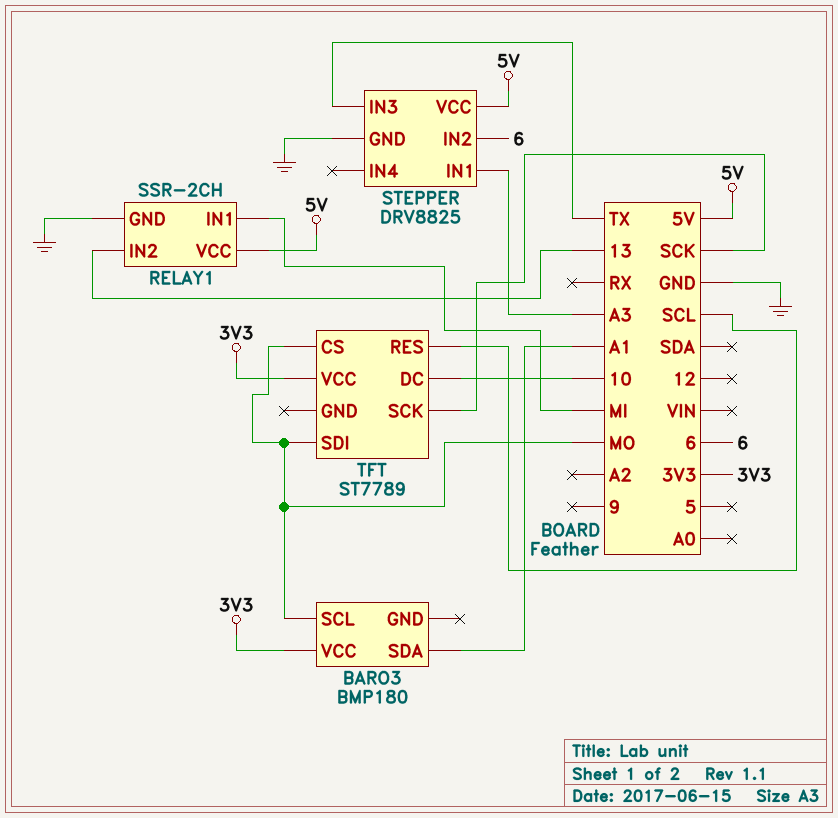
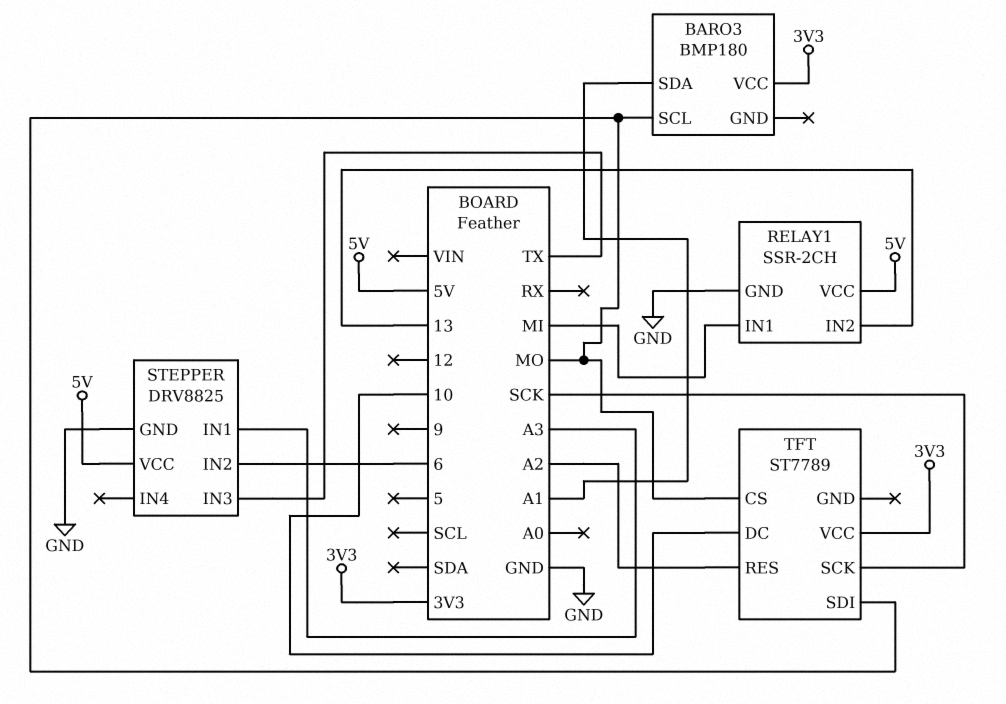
TFT pin RES: SCL -> A2

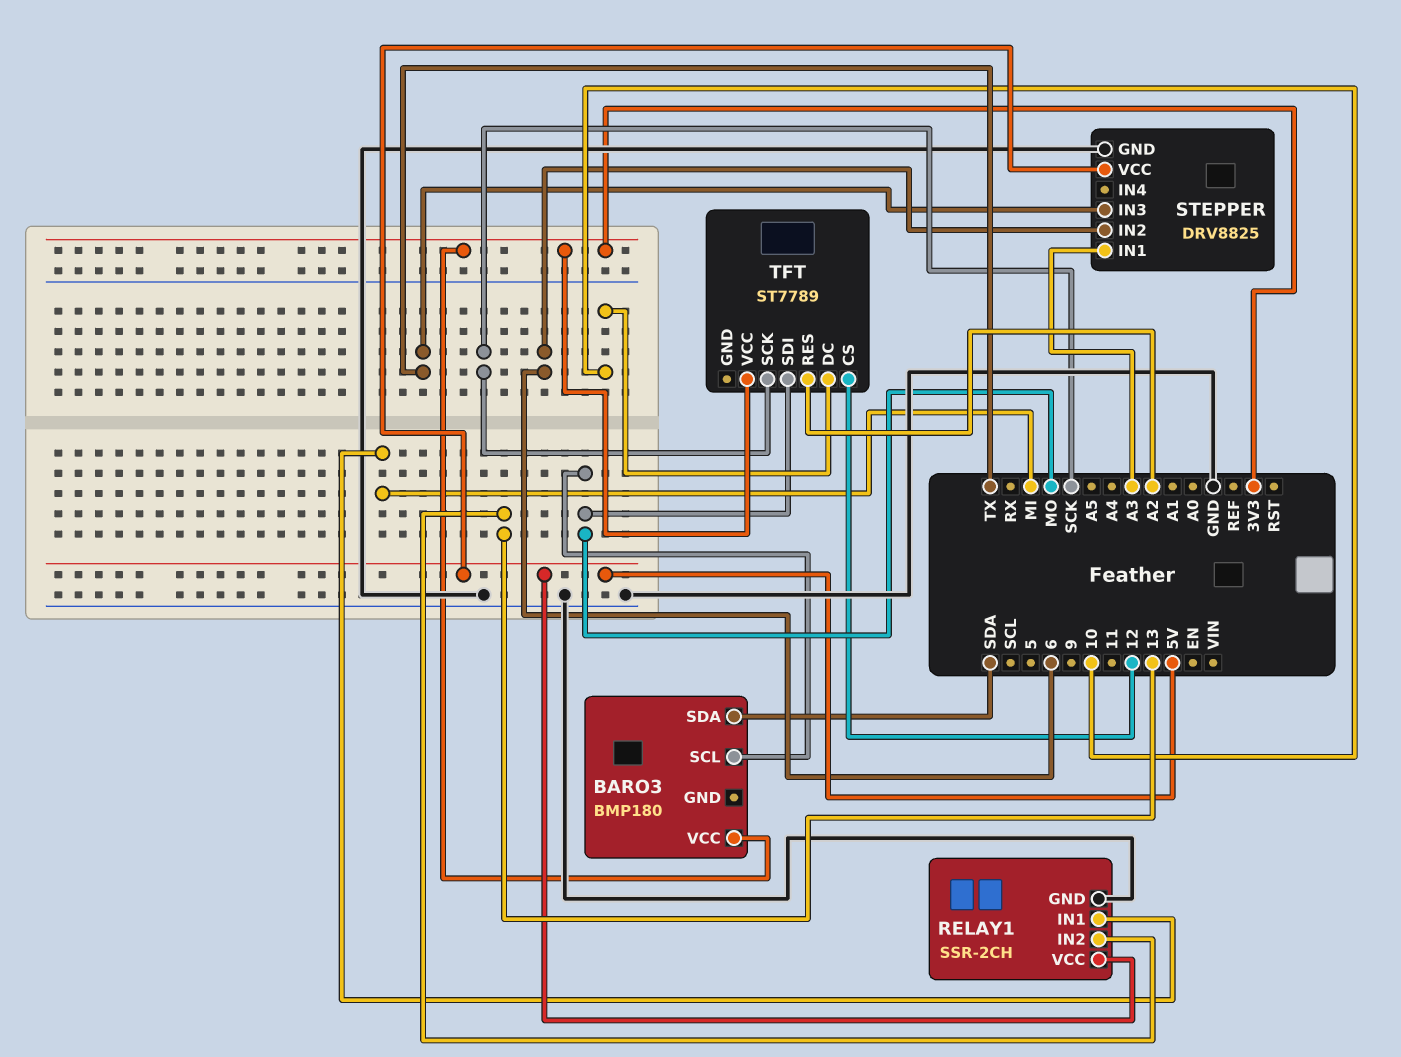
BARO3 pin SDA: A1 -> SDA
TFT pin CS: MO -> 12

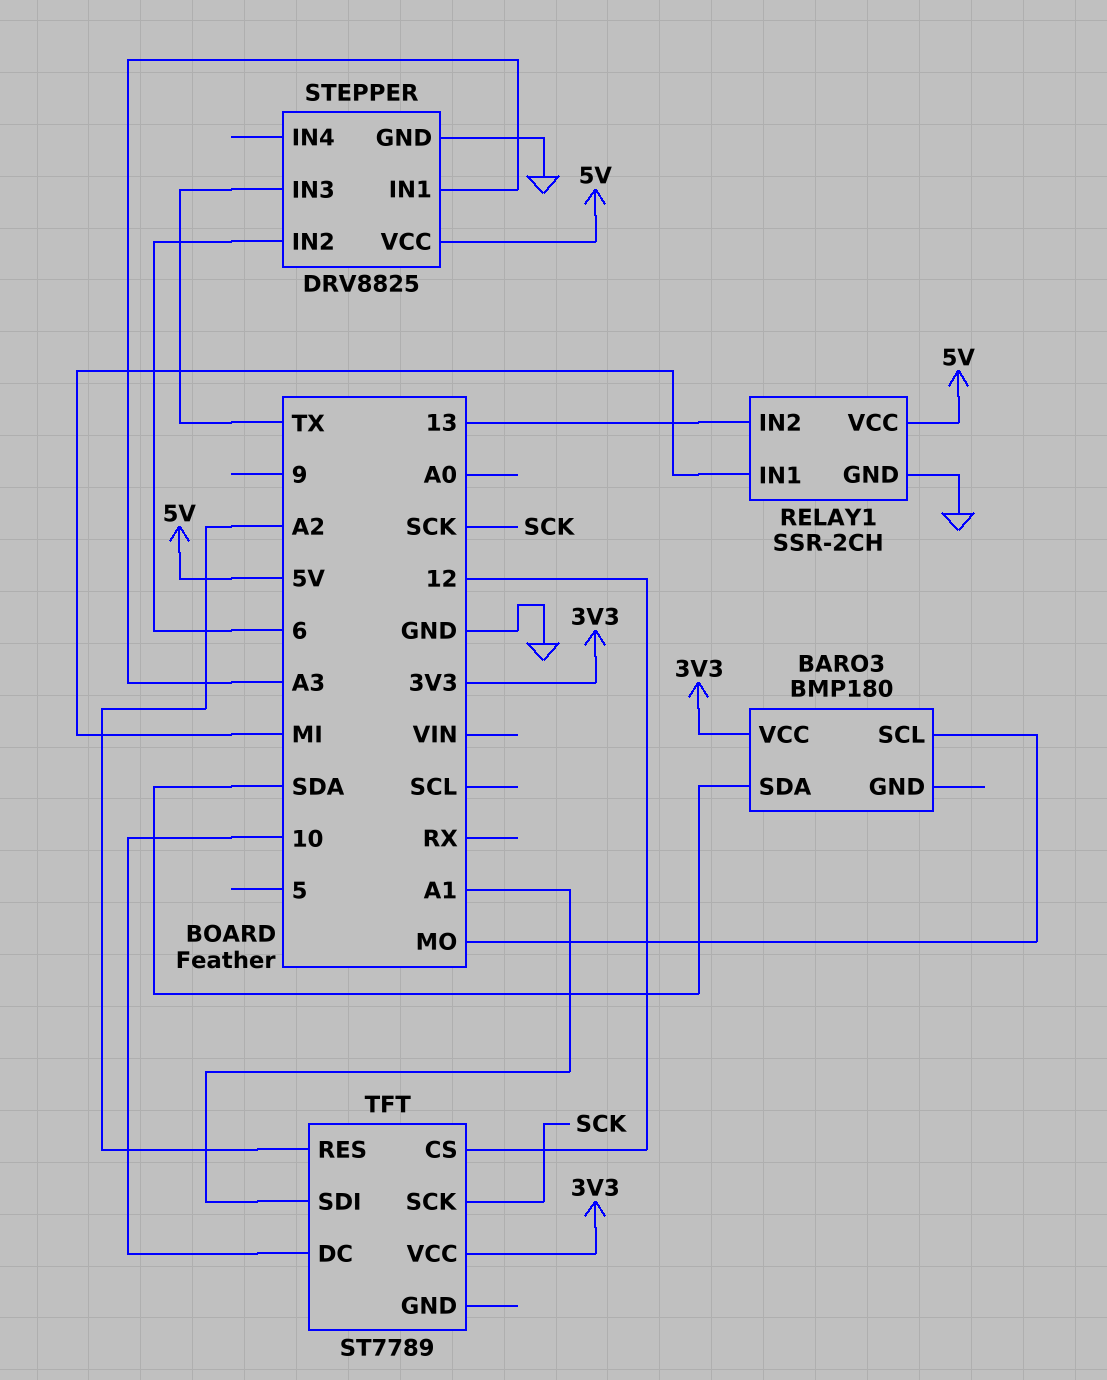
TFT pin SDI: MO -> A1

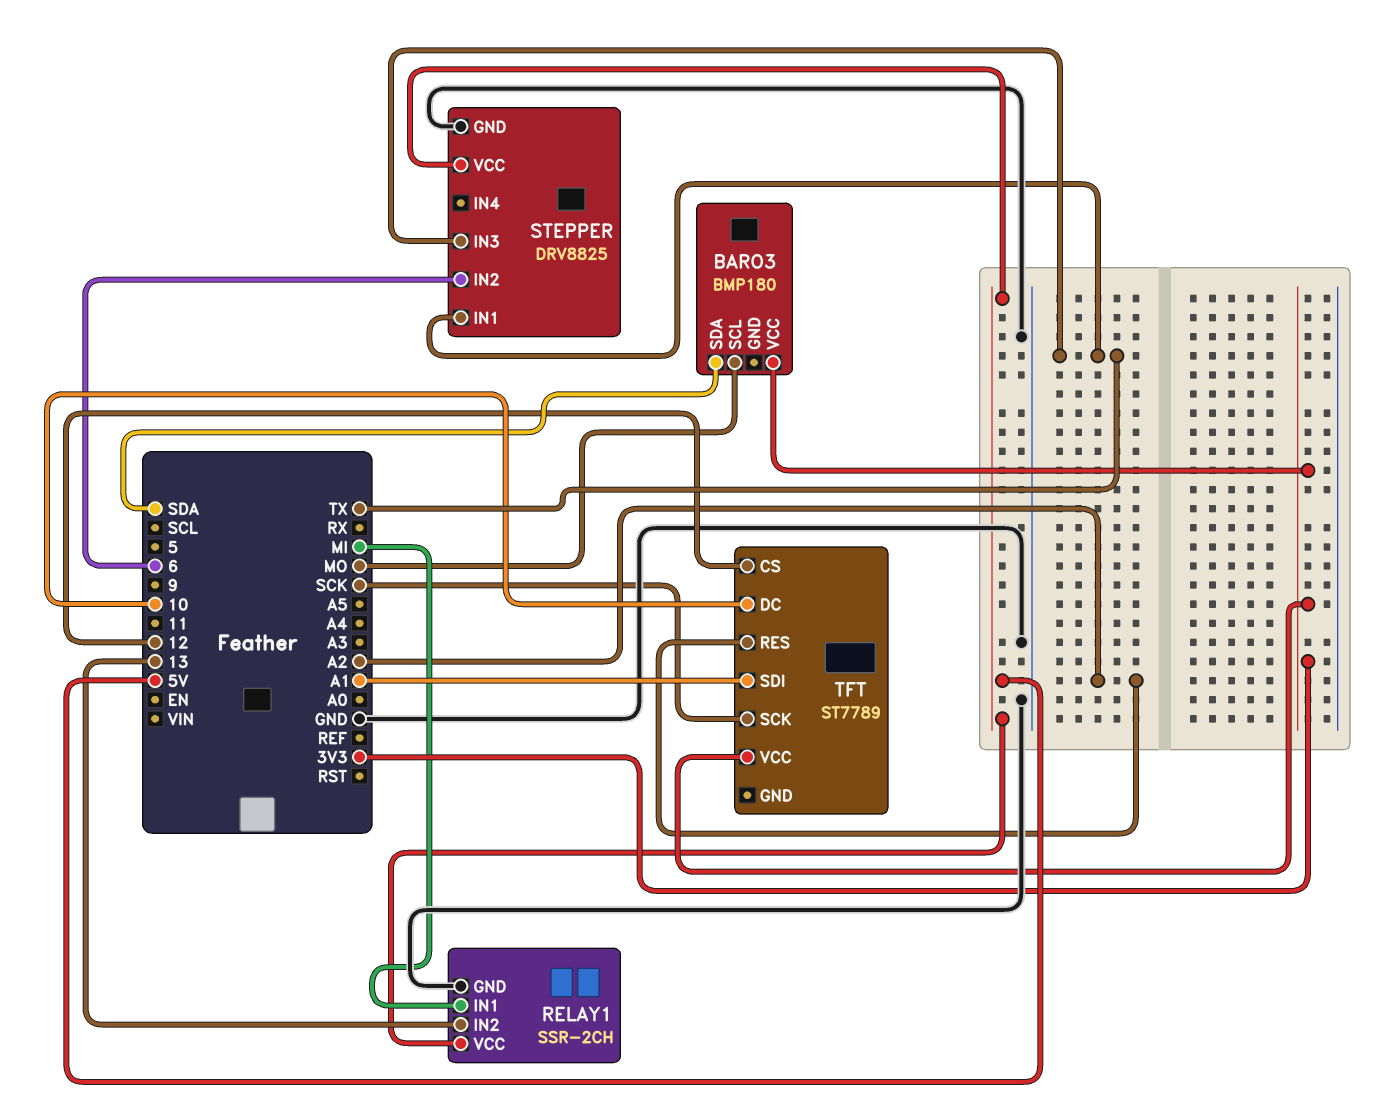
STEPPER pin IN1: A3 -> TX

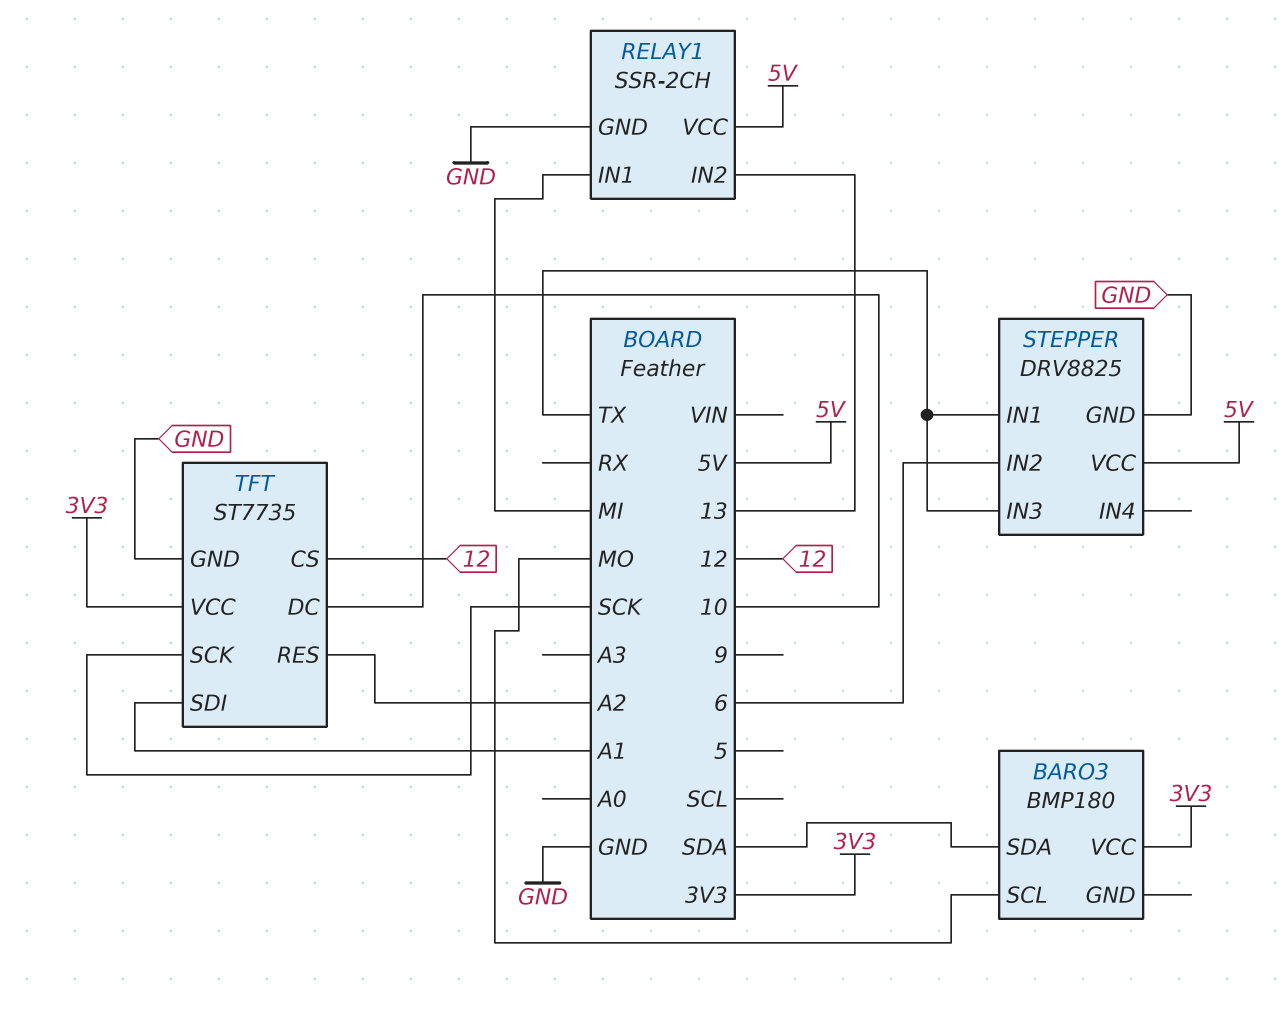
TFT: ST7789 -> ST7735
TFT pin GND: none -> GND

